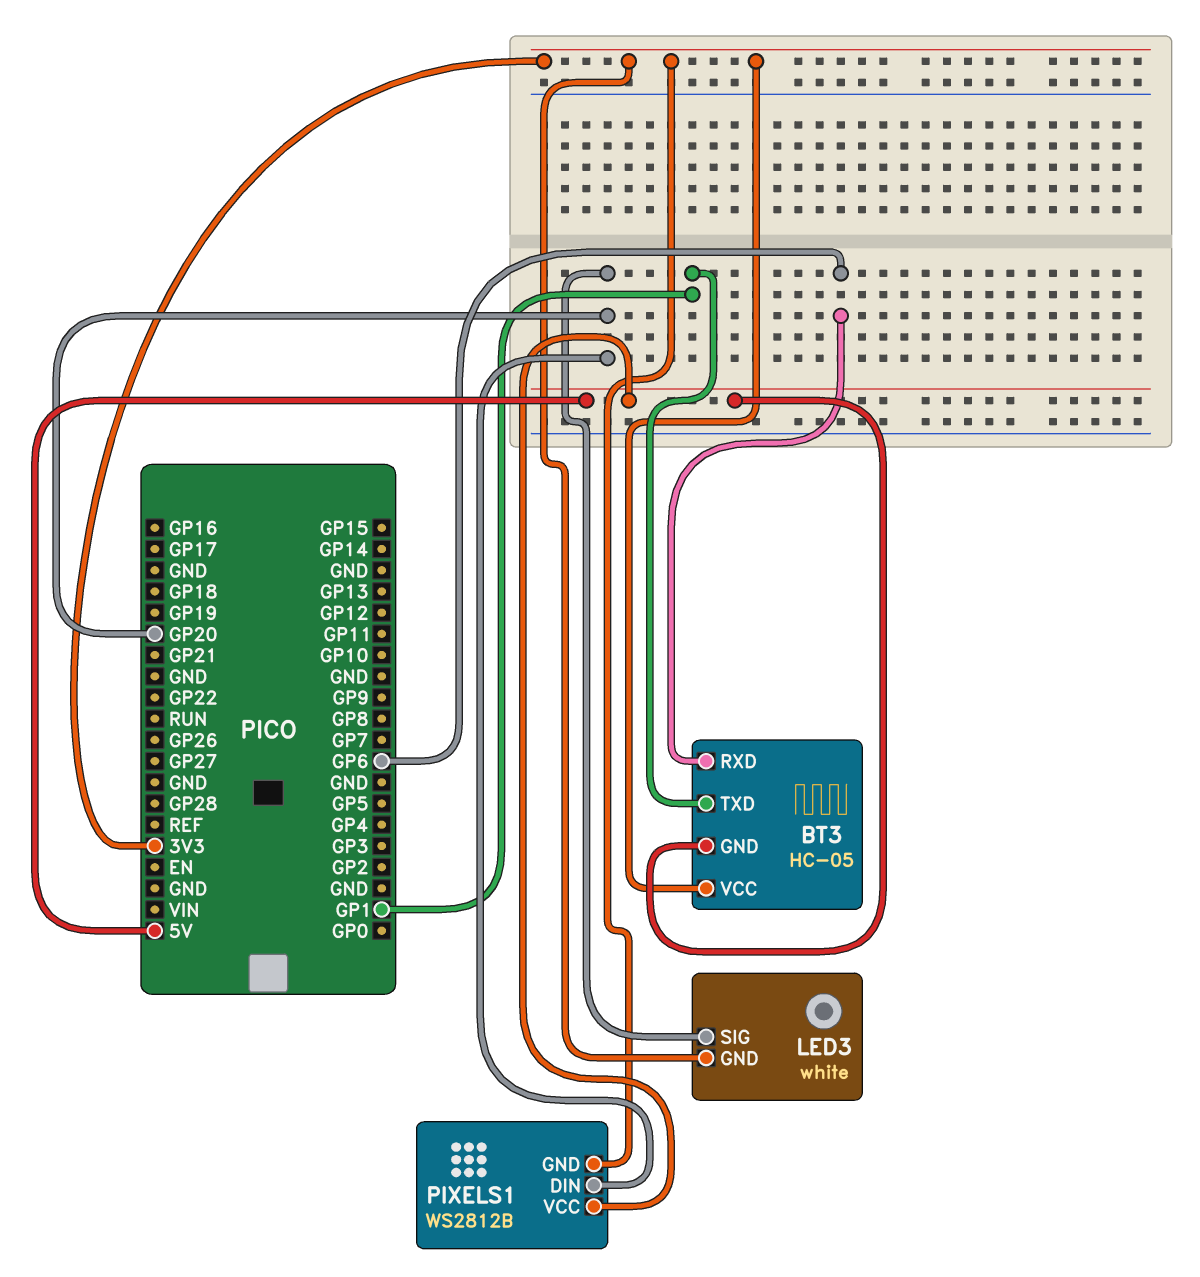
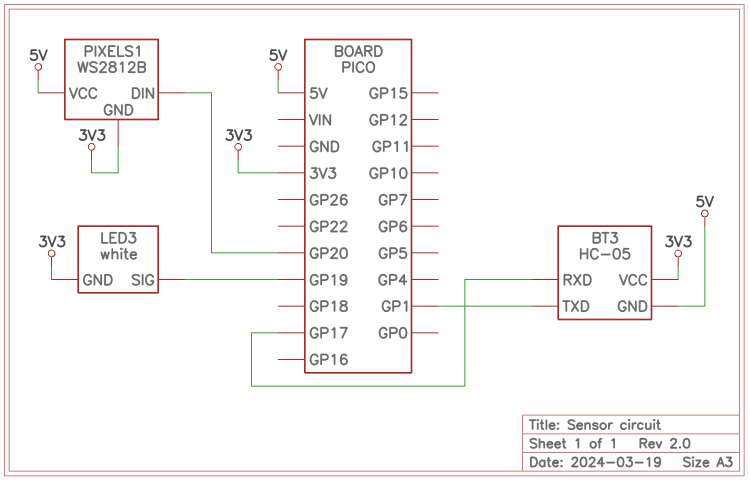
BT3 pin RXD: GP6 -> GP17
LED3 pin SIG: GP20 -> GP19

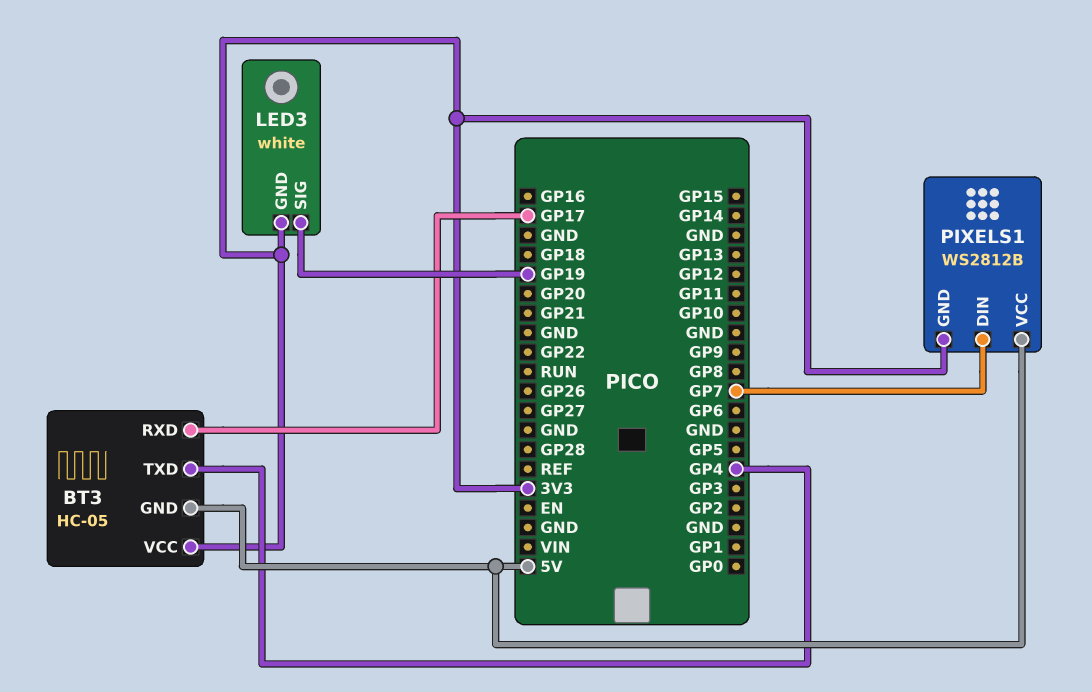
BT3 pin TXD: GP1 -> GP4
PIXELS1 pin DIN: GP20 -> GP7

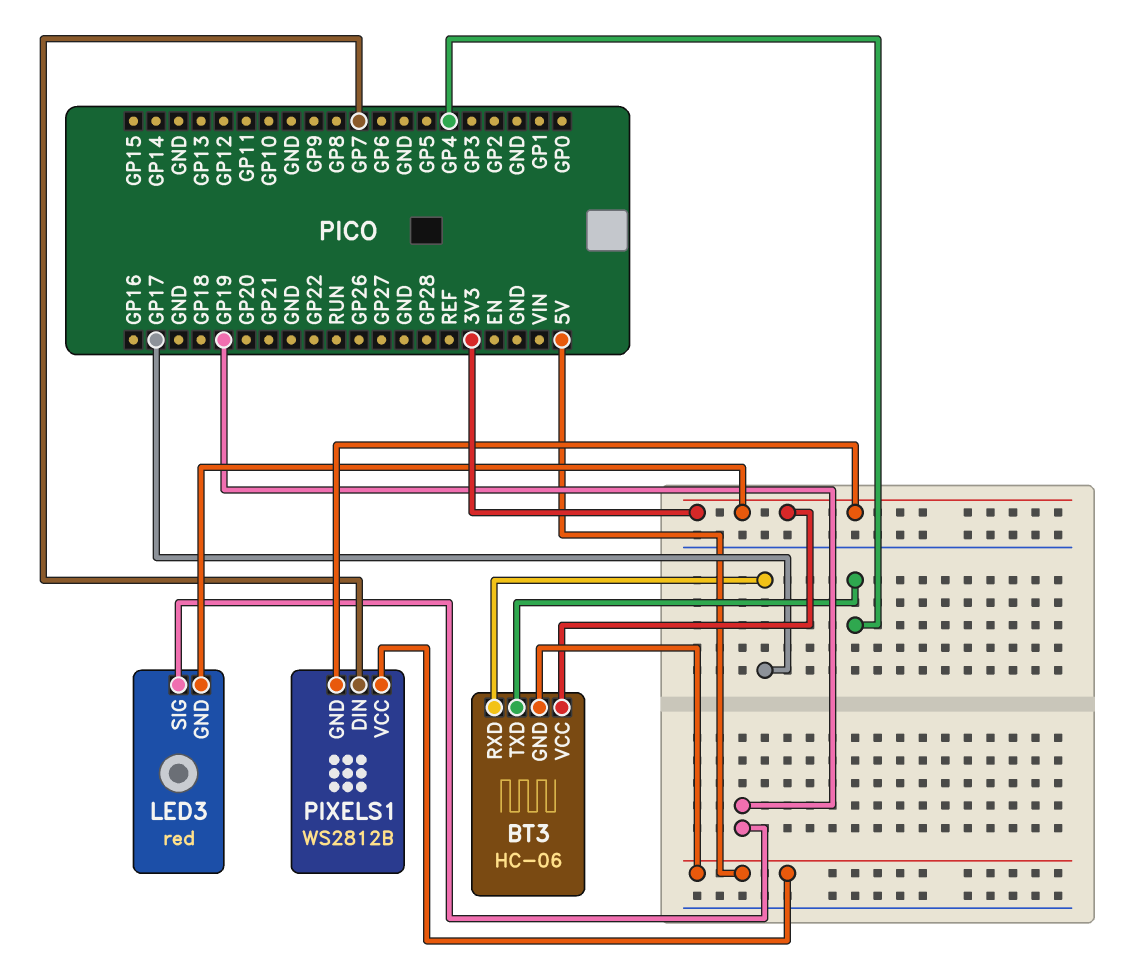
BT3: HC-05 -> HC-06
LED3: white -> red

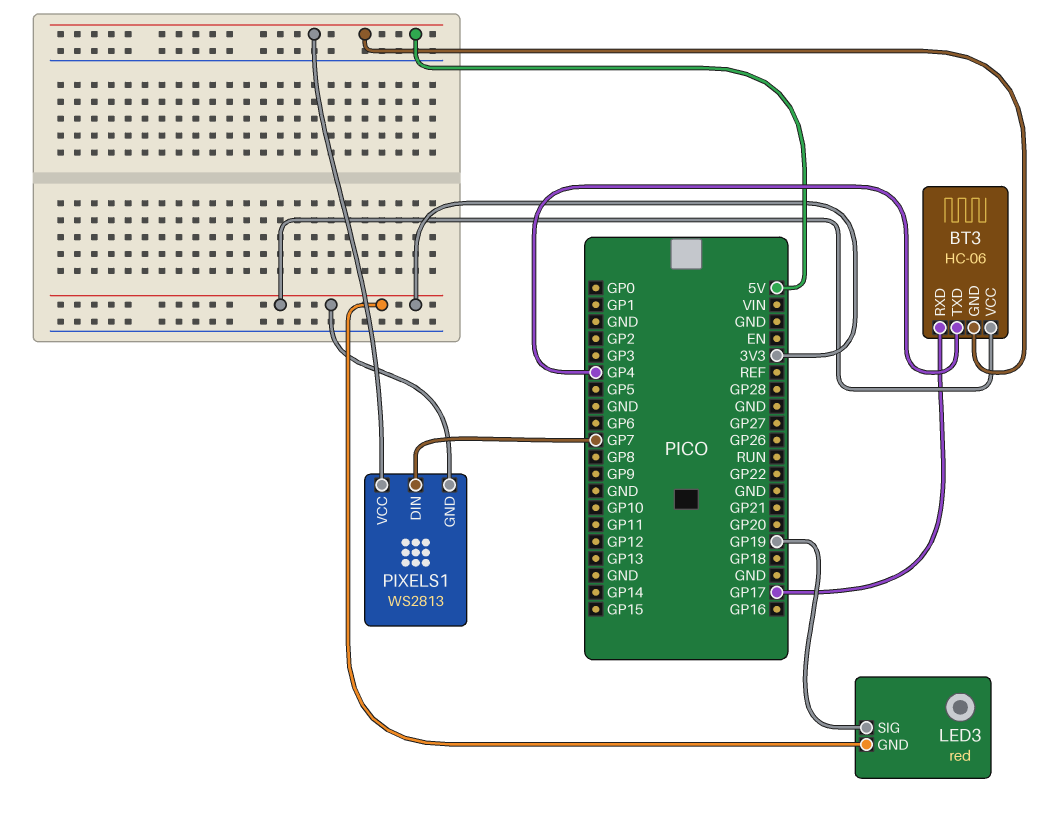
PIXELS1: WS2812B -> WS2813

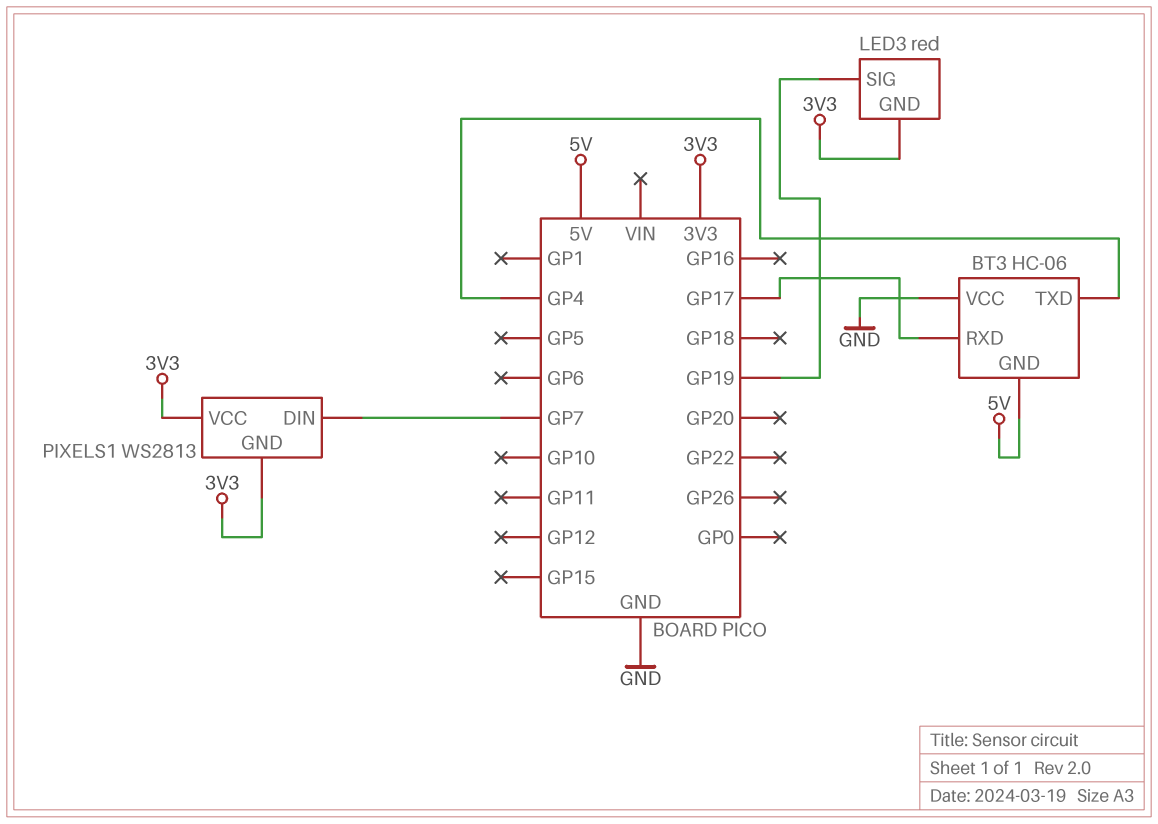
BT3 pin VCC: 3V3 -> GND
PIXELS1 pin VCC: 5V -> 3V3

